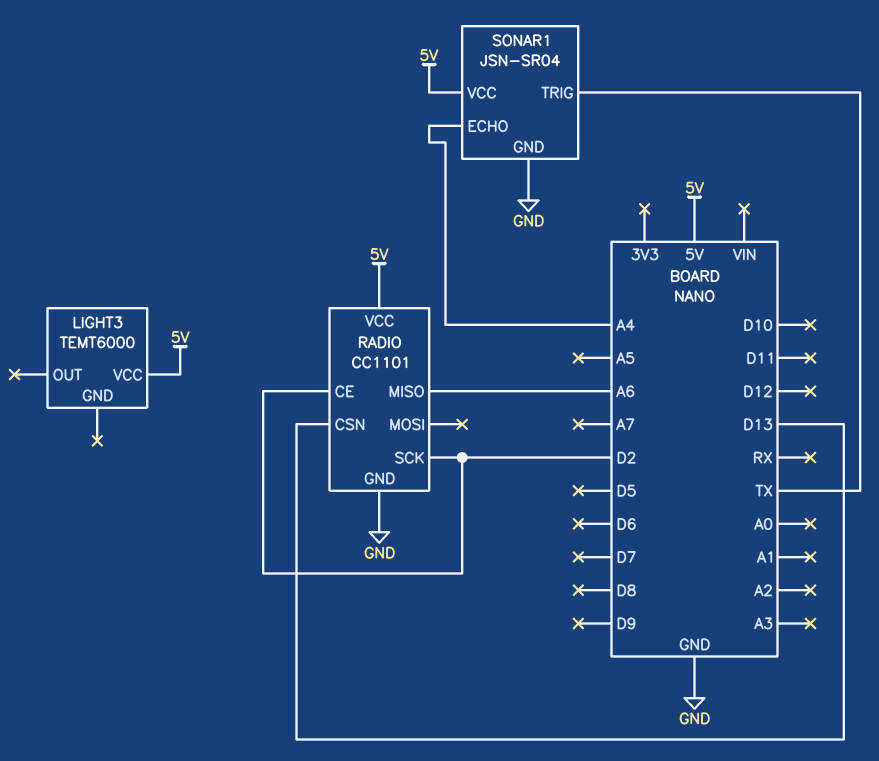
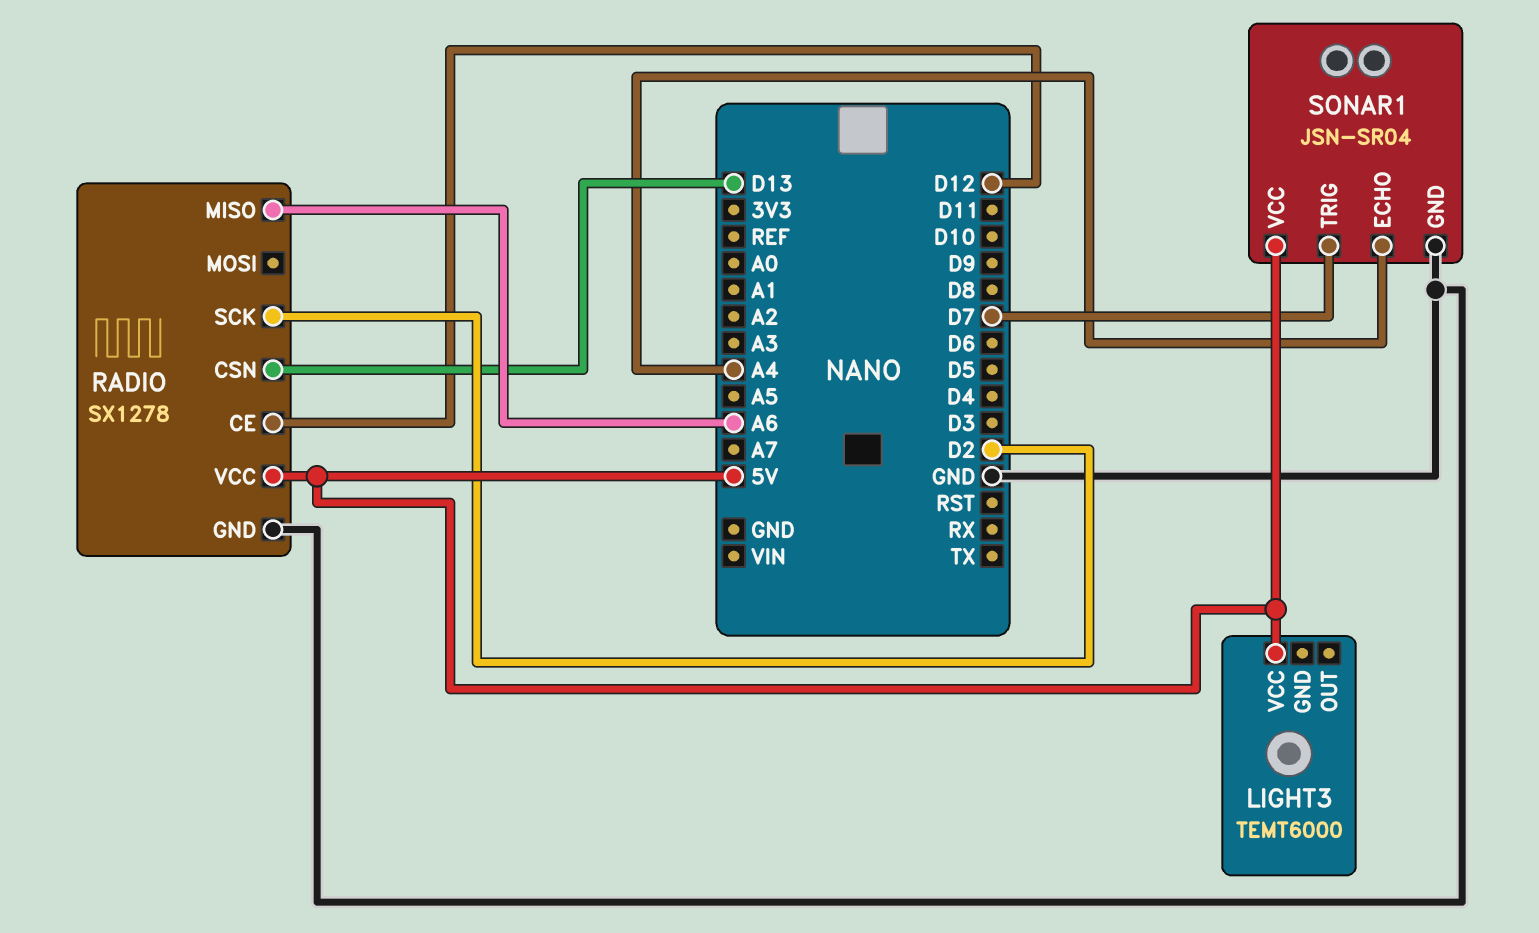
RADIO: CC1101 -> SX1278
RADIO pin CE: D2 -> D12
SONAR1 pin TRIG: TX -> D7

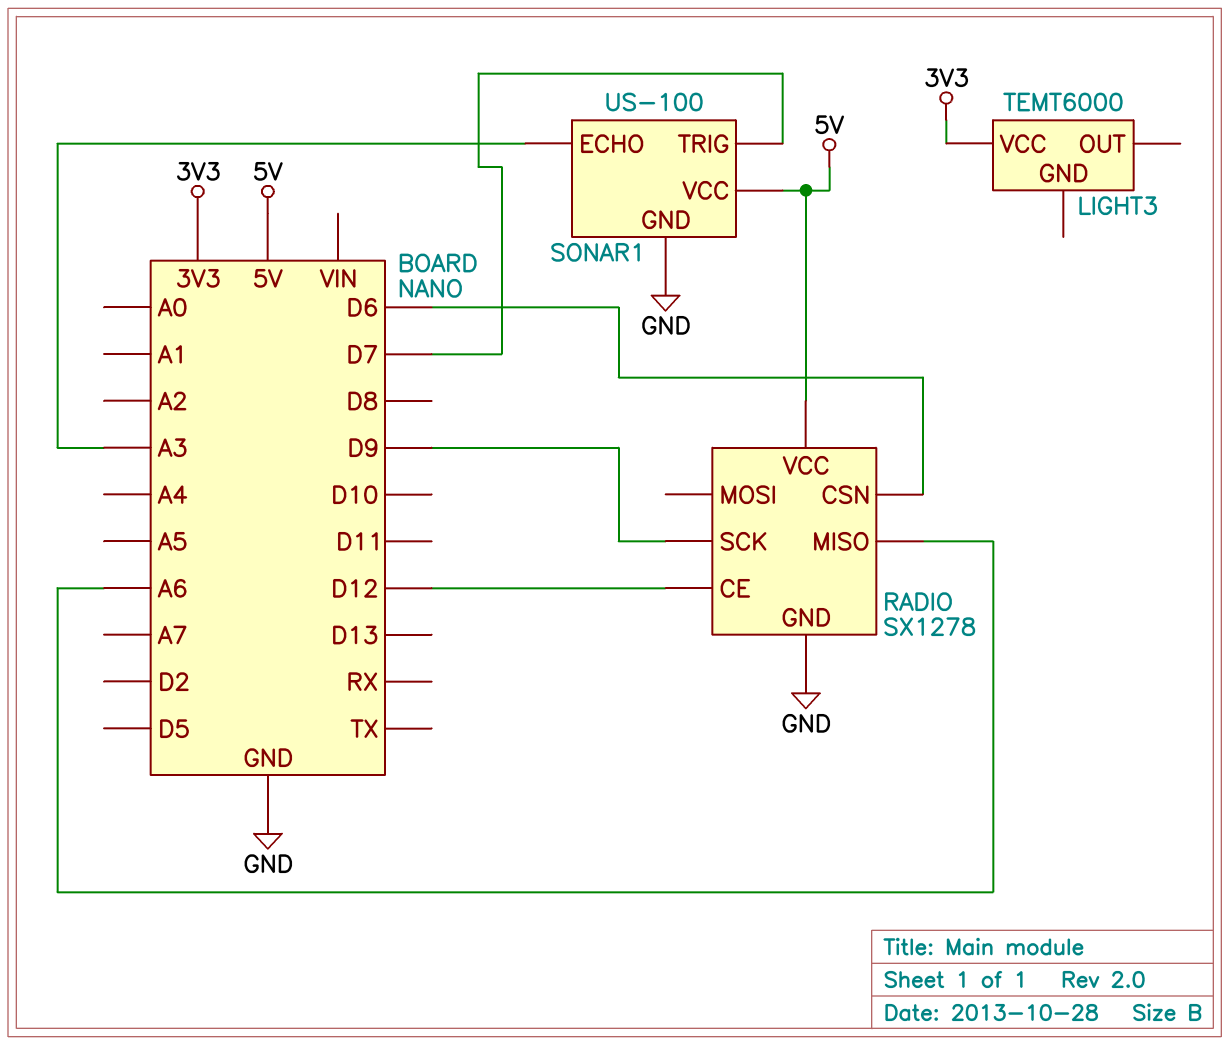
LIGHT3 pin VCC: 5V -> 3V3
RADIO pin CSN: D13 -> D6
RADIO pin SCK: D2 -> D9
SONAR1: JSN-SR04 -> US-100
SONAR1 pin ECHO: A4 -> A3

